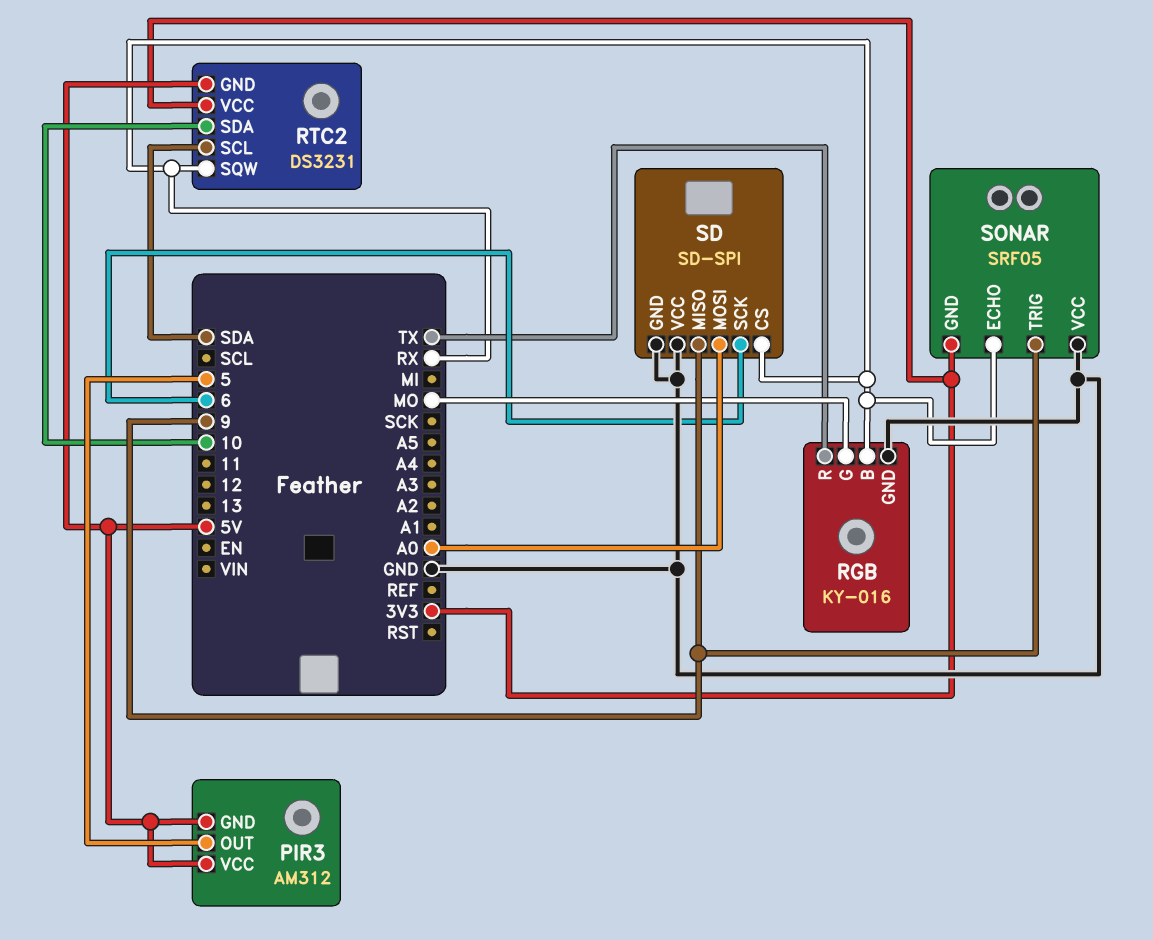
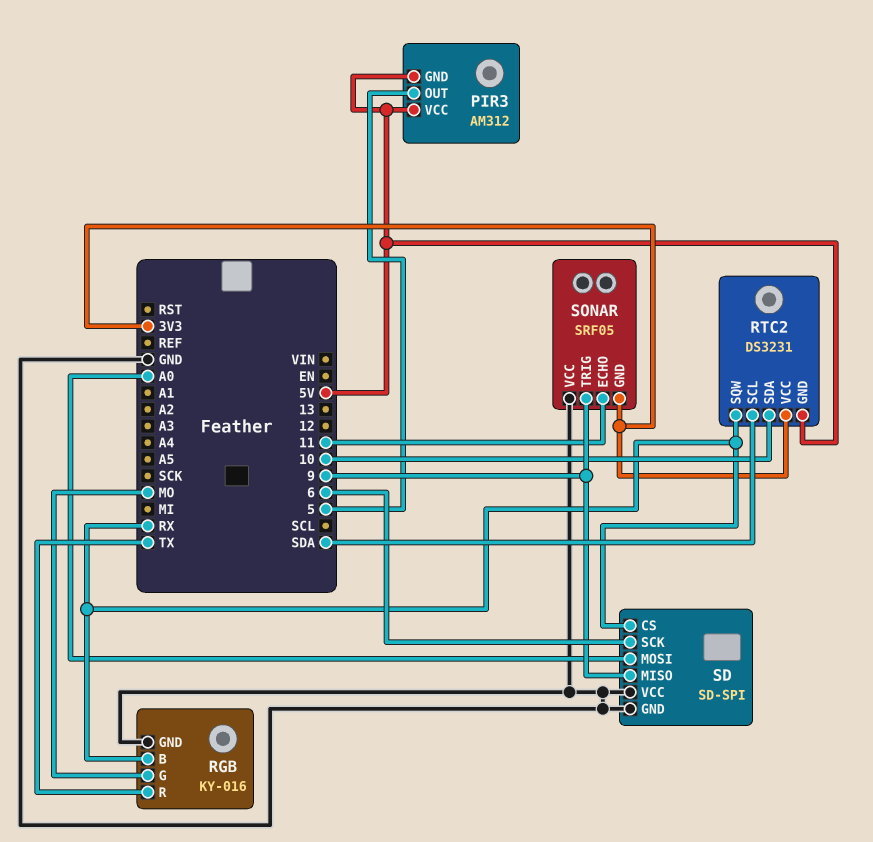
SONAR pin ECHO: RX -> 11

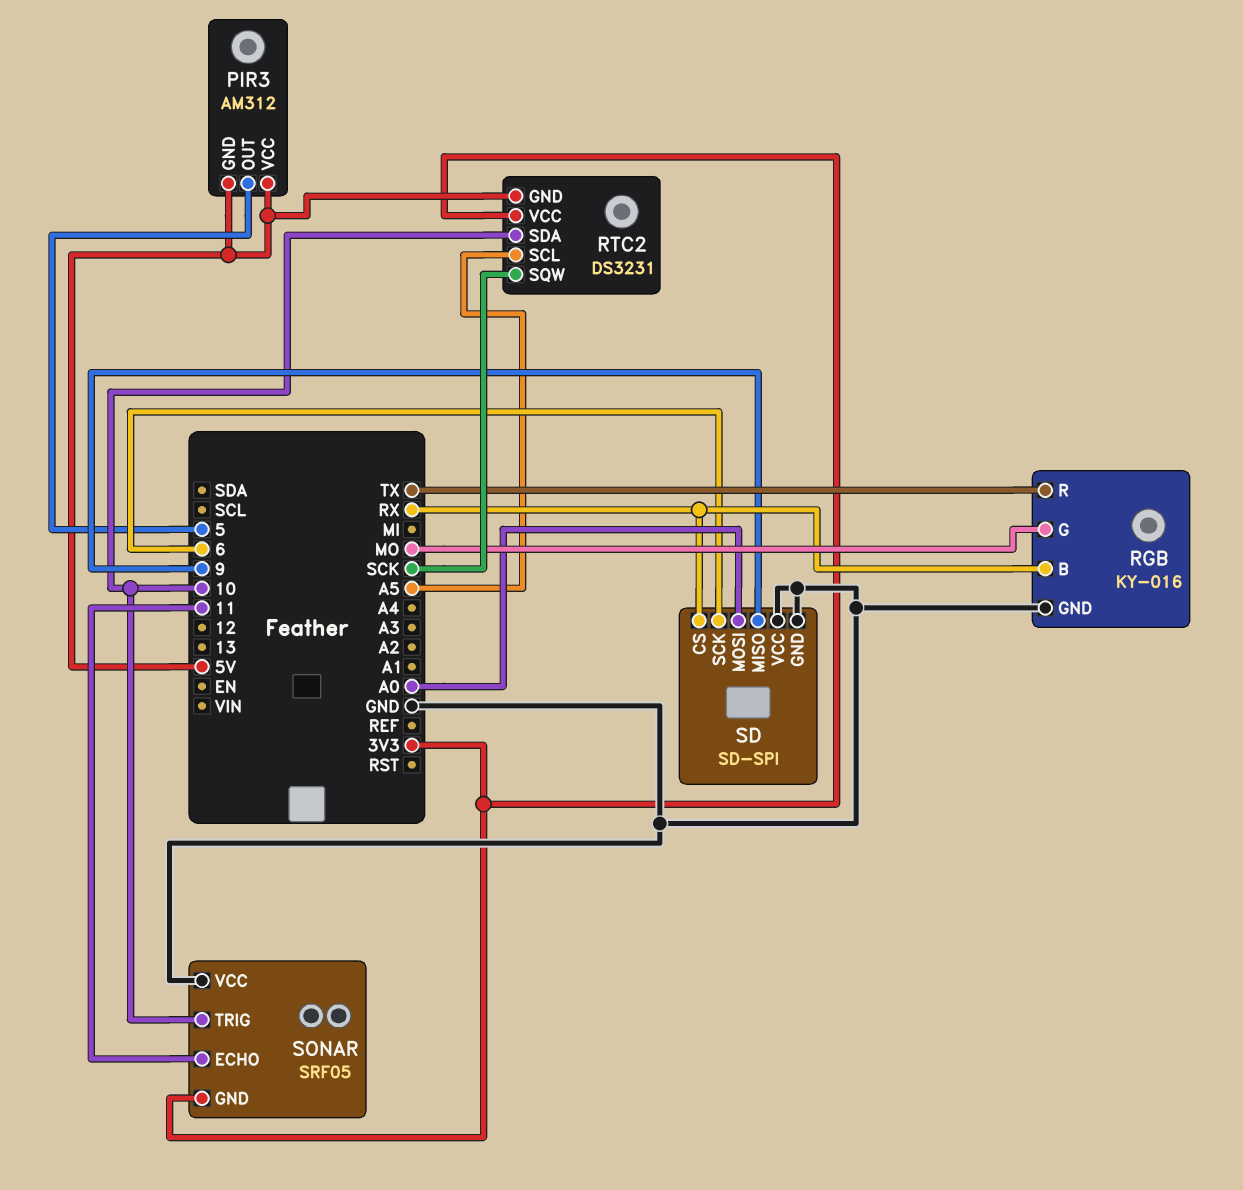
RTC2 pin SCL: SDA -> A5
RTC2 pin SQW: RX -> SCK
SONAR pin TRIG: 9 -> 10

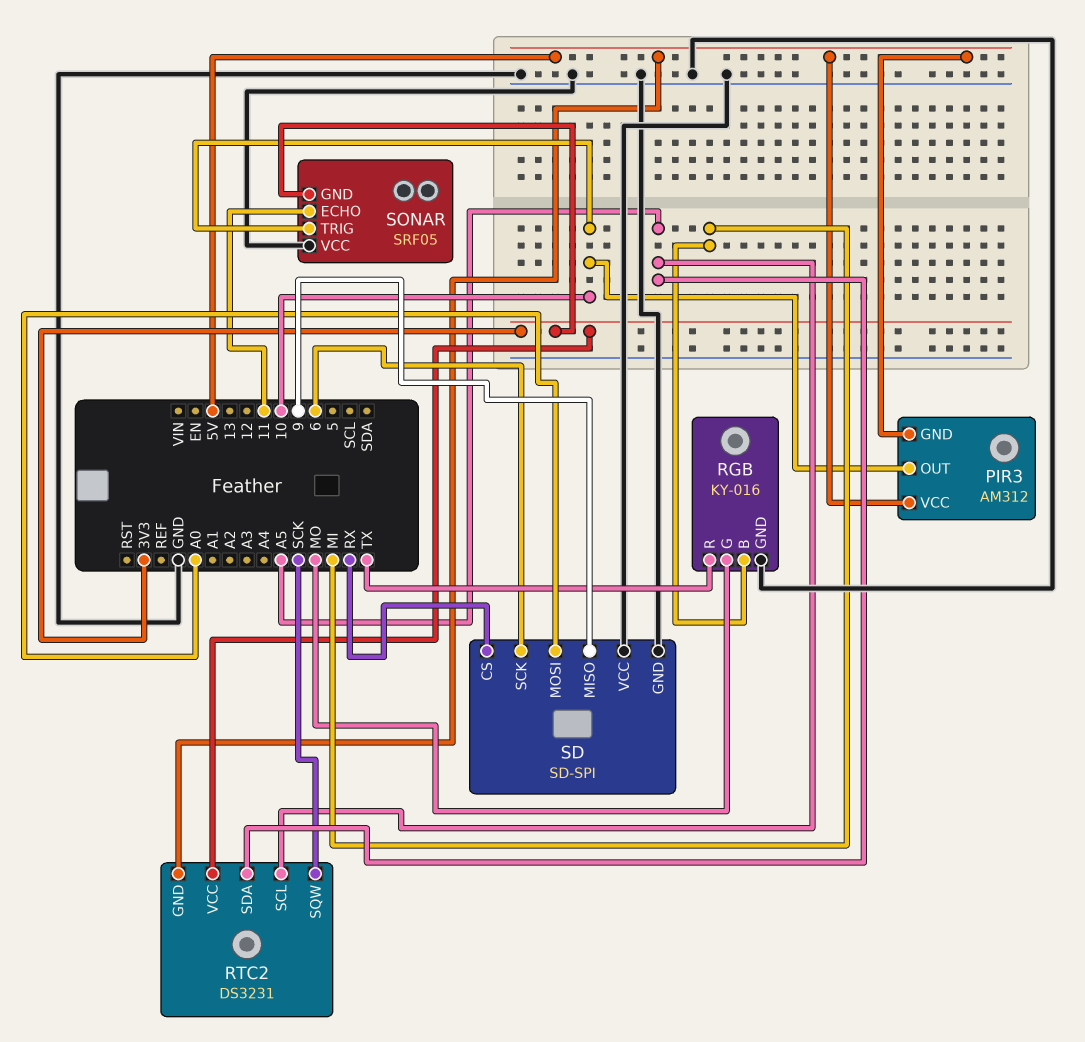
PIR3 pin OUT: 5 -> 10
RGB pin B: RX -> MI
RTC2 pin SDA: 10 -> A5

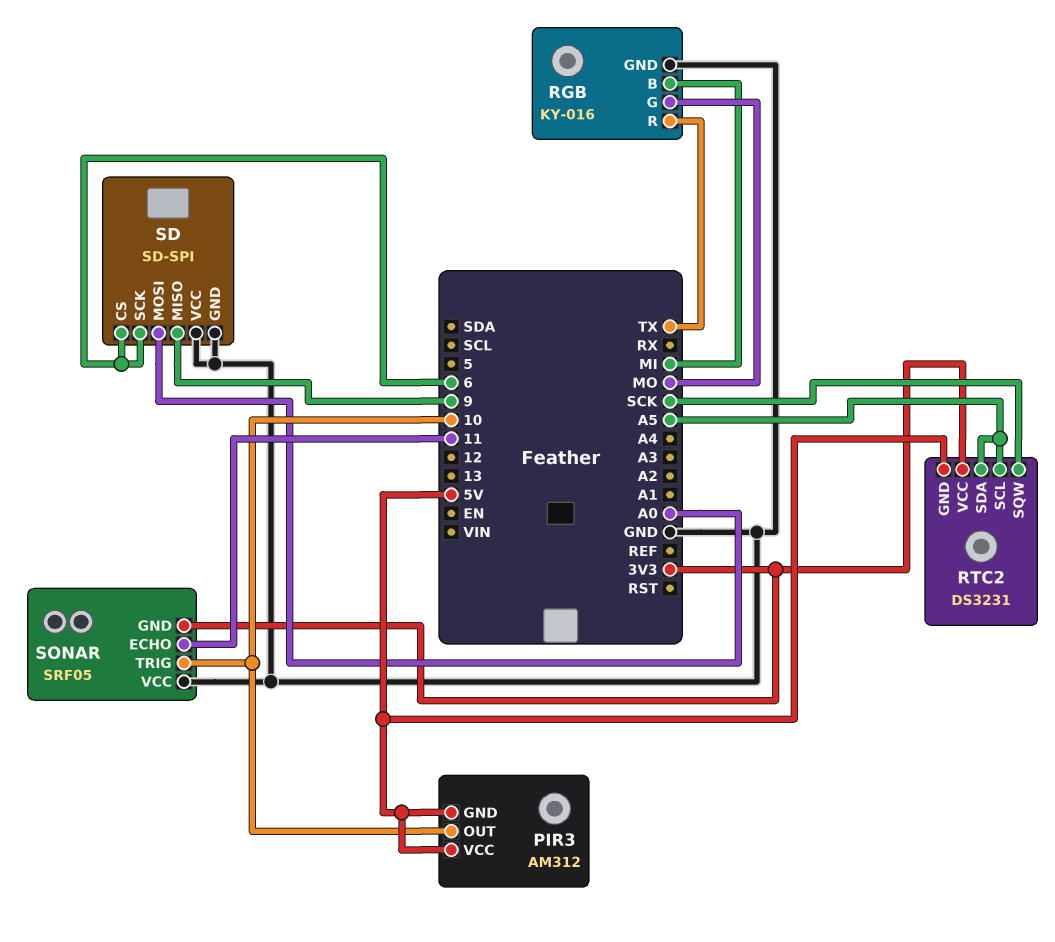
SD pin CS: RX -> 6

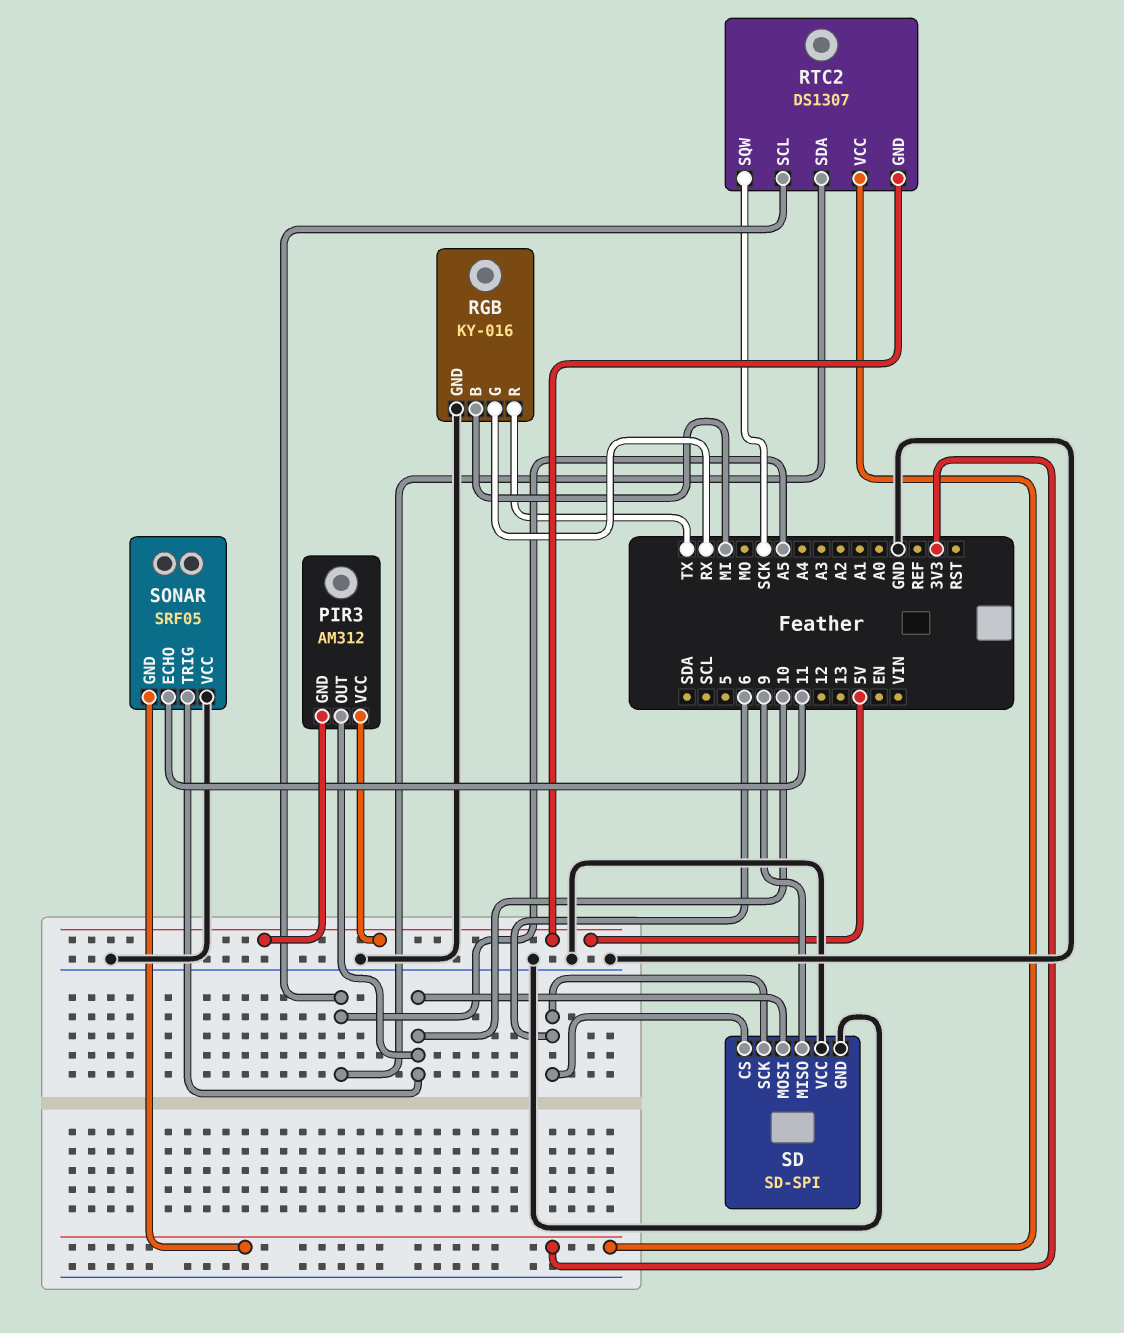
RGB pin G: MO -> RX
RTC2: DS3231 -> DS1307
SD pin MOSI: A0 -> 10

